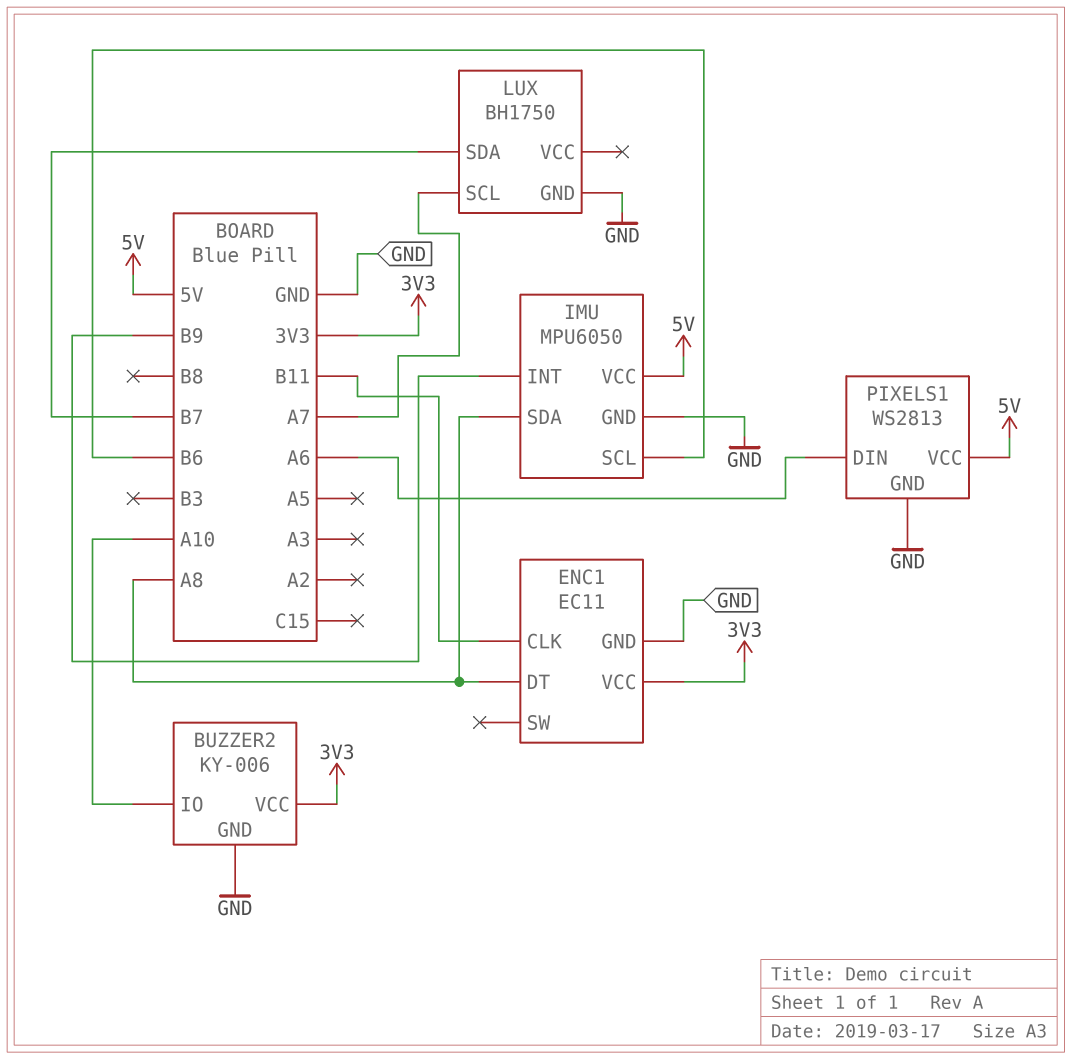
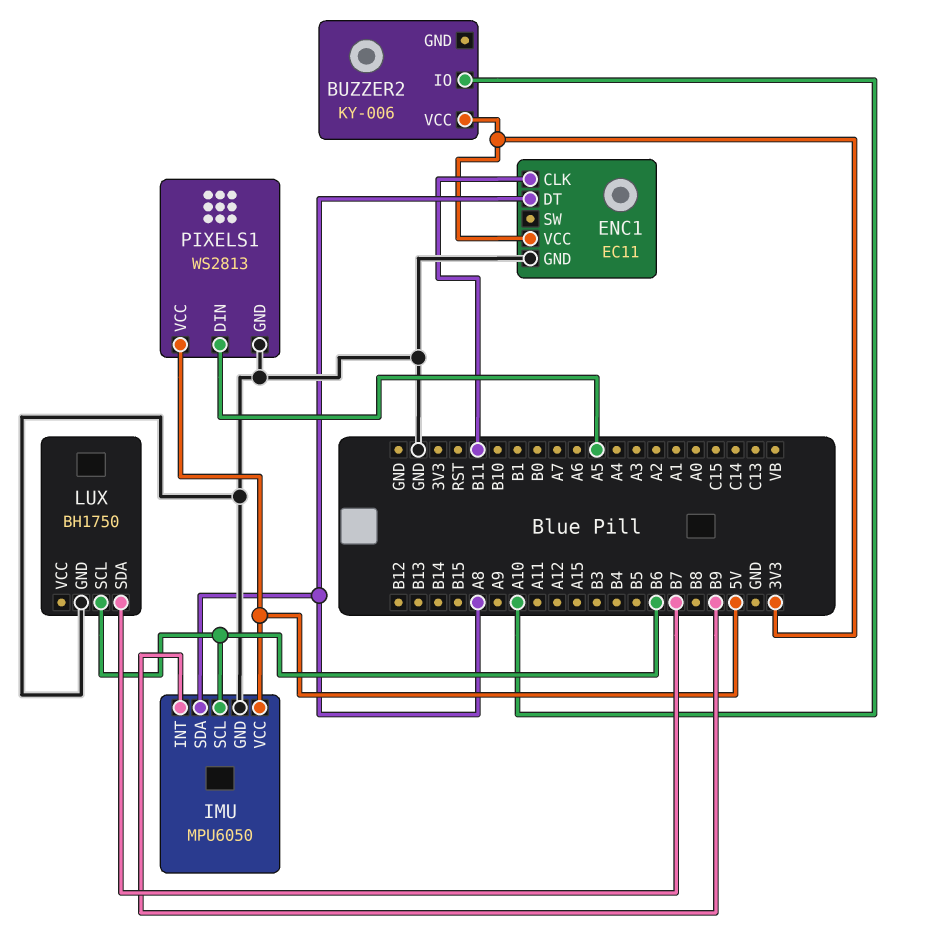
BUZZER2 pin GND: GND -> none
LUX pin SCL: A7 -> B6
PIXELS1 pin DIN: A6 -> A5

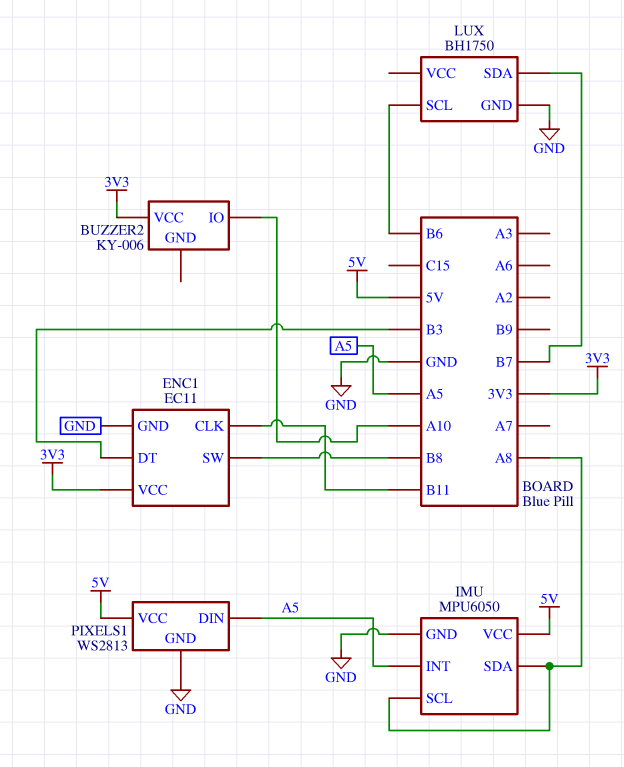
ENC1 pin DT: A8 -> B3
ENC1 pin SW: none -> B8
IMU pin INT: B9 -> A5
IMU pin SCL: B6 -> A8

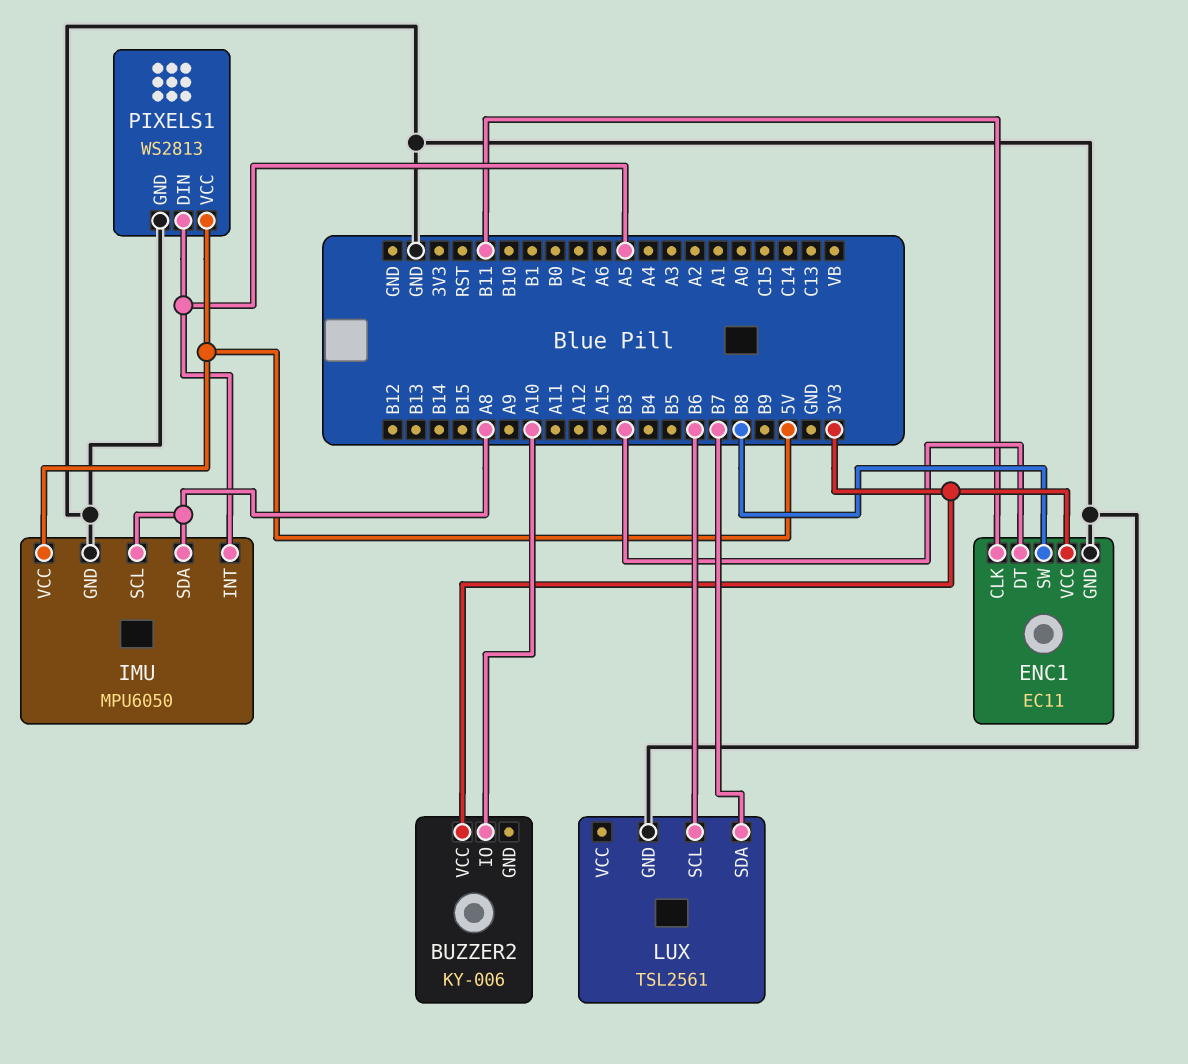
LUX: BH1750 -> TSL2561

